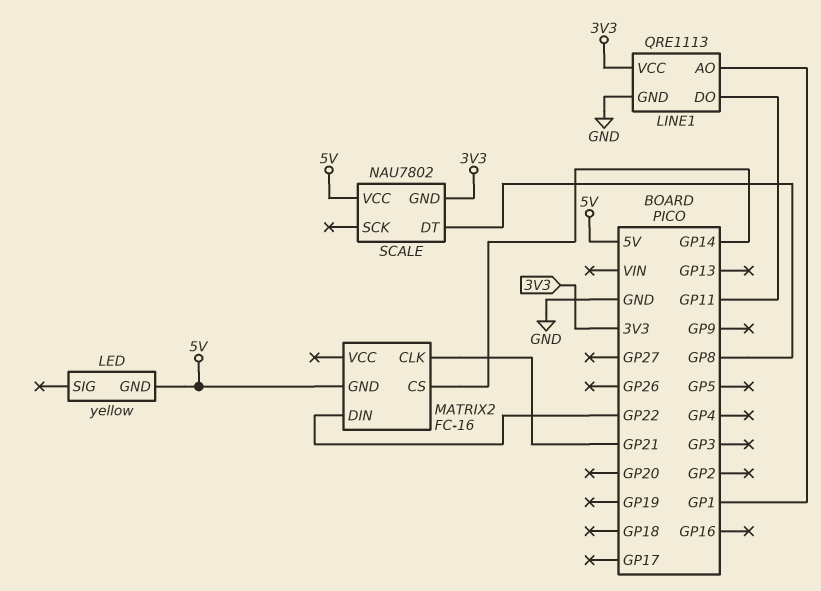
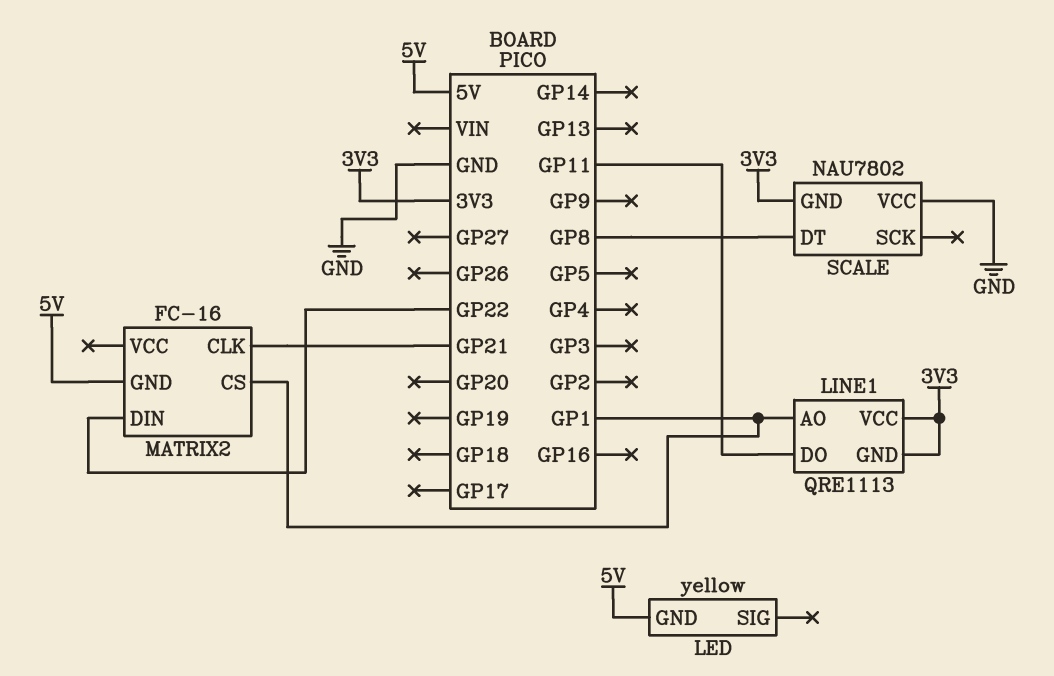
LINE1 pin GND: GND -> 3V3
MATRIX2 pin CS: GP14 -> GP1
SCALE pin VCC: 5V -> GND

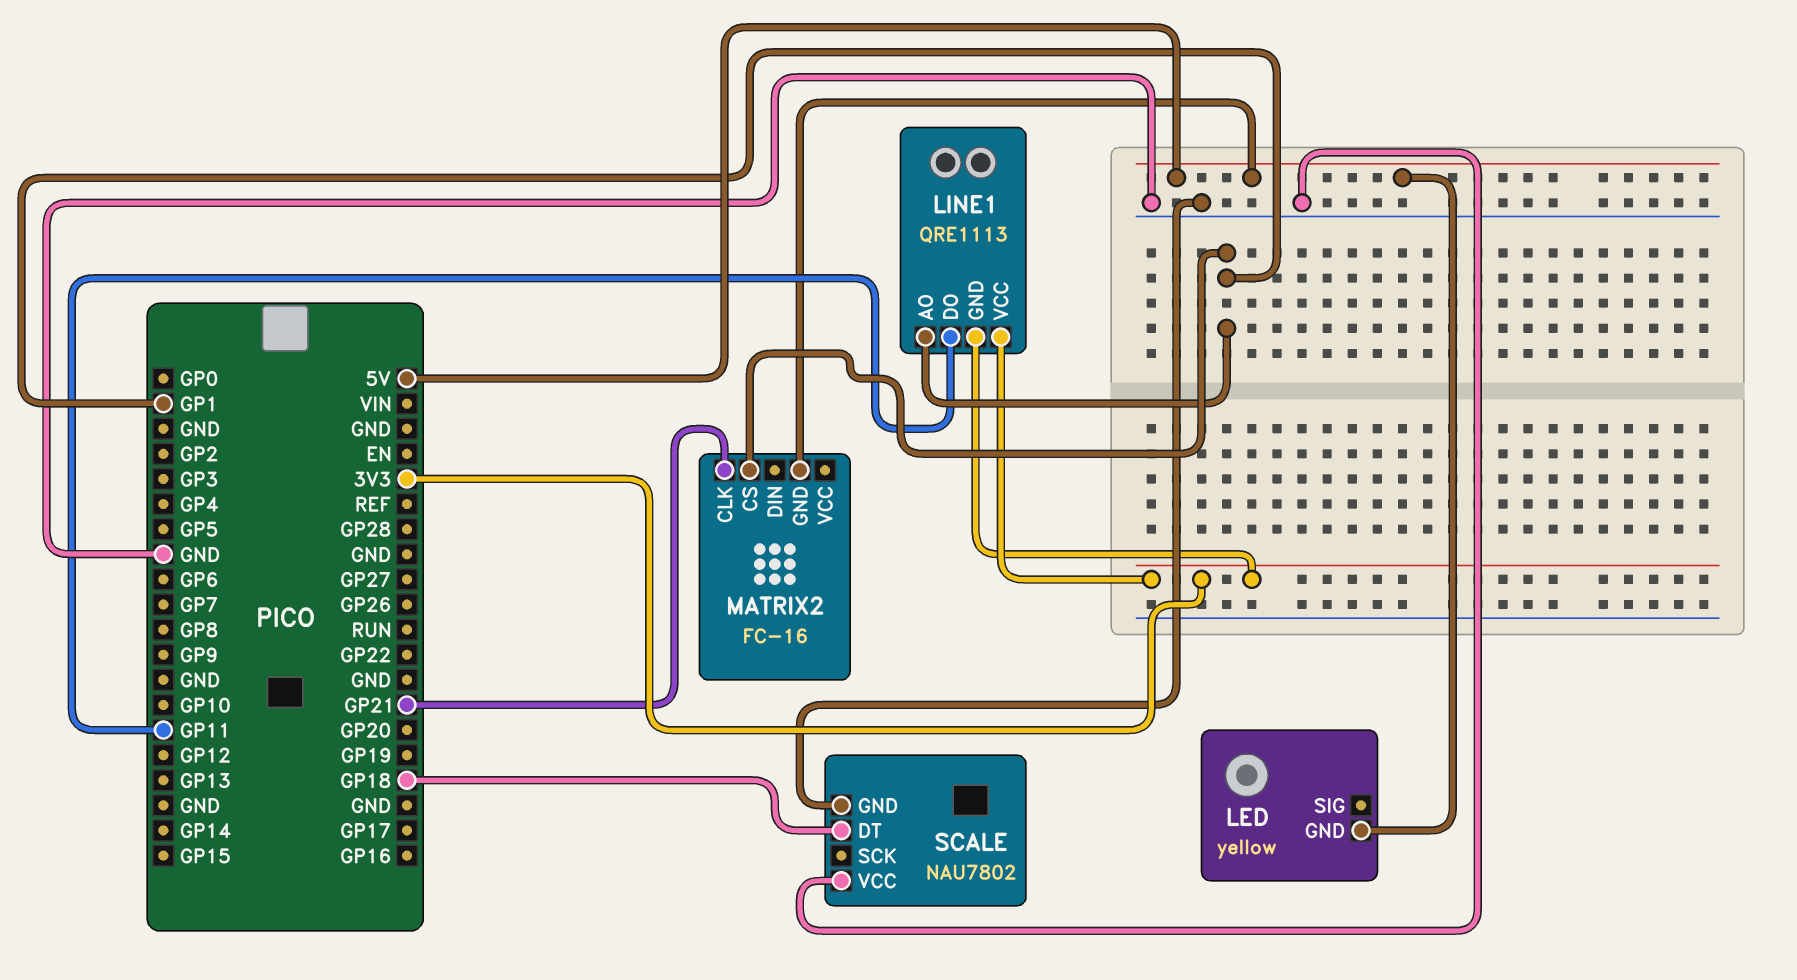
MATRIX2 pin DIN: GP22 -> none
SCALE pin DT: GP8 -> GP18
SCALE pin GND: 3V3 -> GND

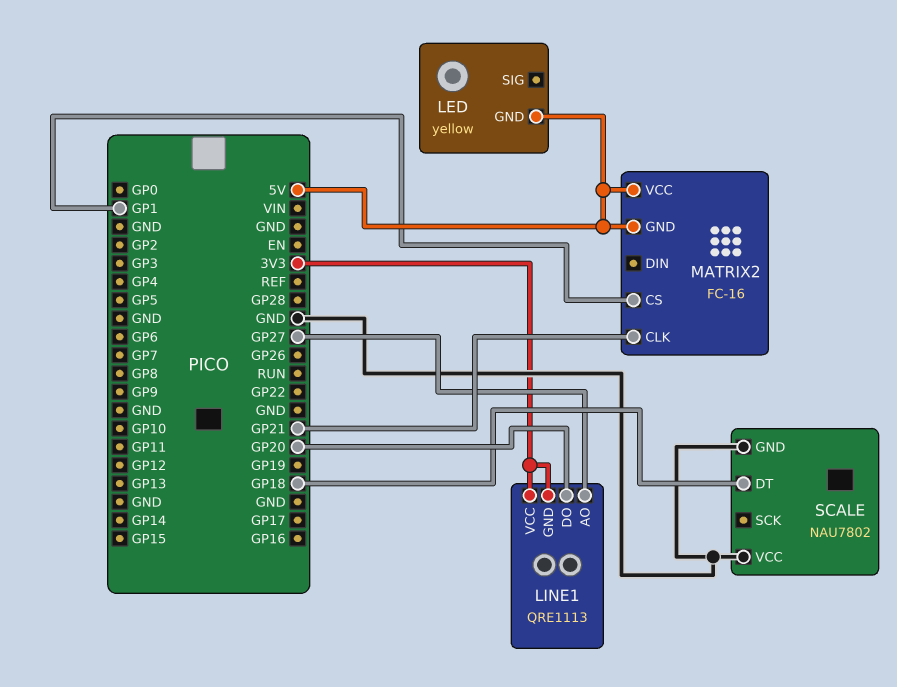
LINE1 pin AO: GP1 -> GP27
LINE1 pin DO: GP11 -> GP20
MATRIX2 pin VCC: none -> 5V

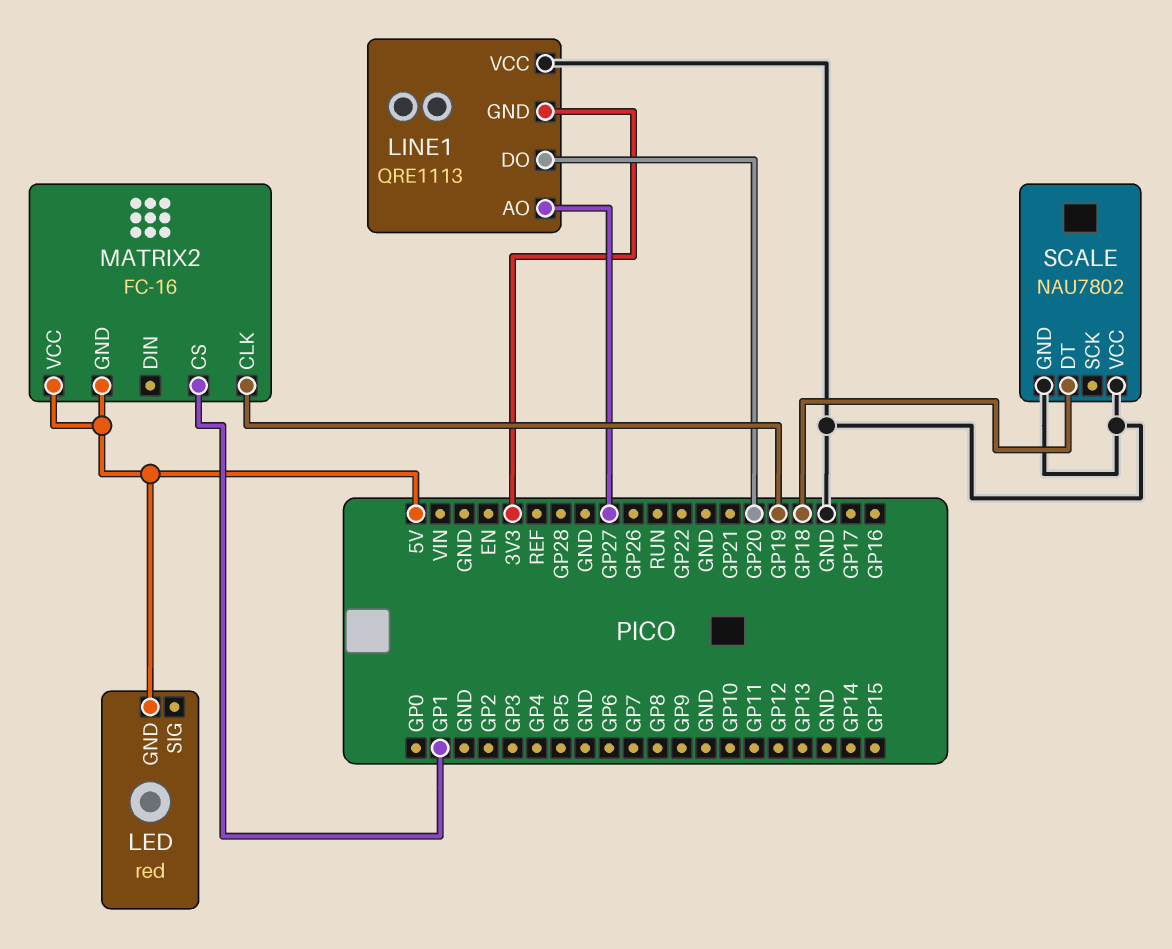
LED: yellow -> red
LINE1 pin VCC: 3V3 -> GND
MATRIX2 pin CLK: GP21 -> GP19

